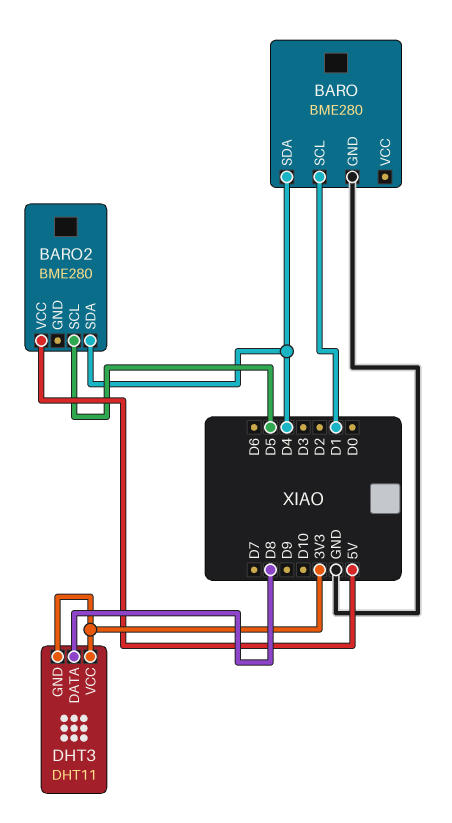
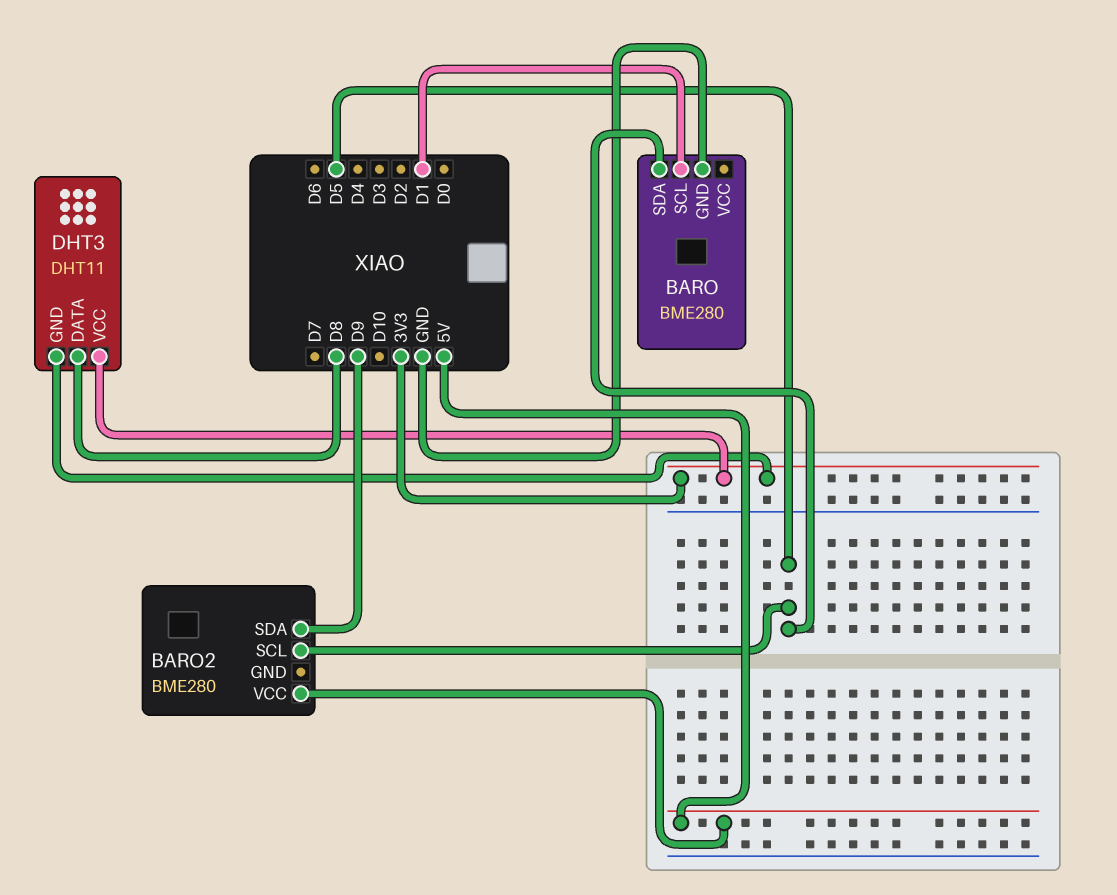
BARO pin SDA: D4 -> D5
BARO2 pin SDA: D4 -> D9

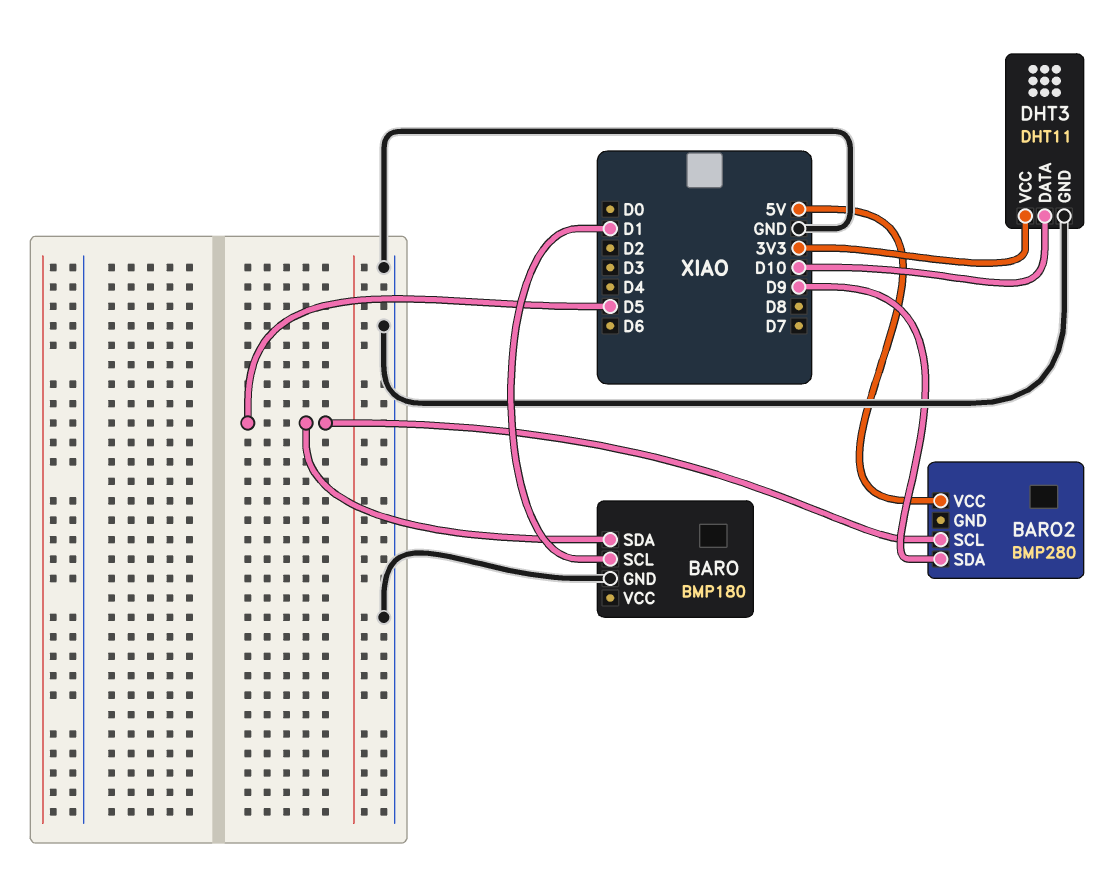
BARO: BME280 -> BMP180
BARO2: BME280 -> BMP280
DHT3 pin DATA: D8 -> D10
DHT3 pin GND: 3V3 -> GND

